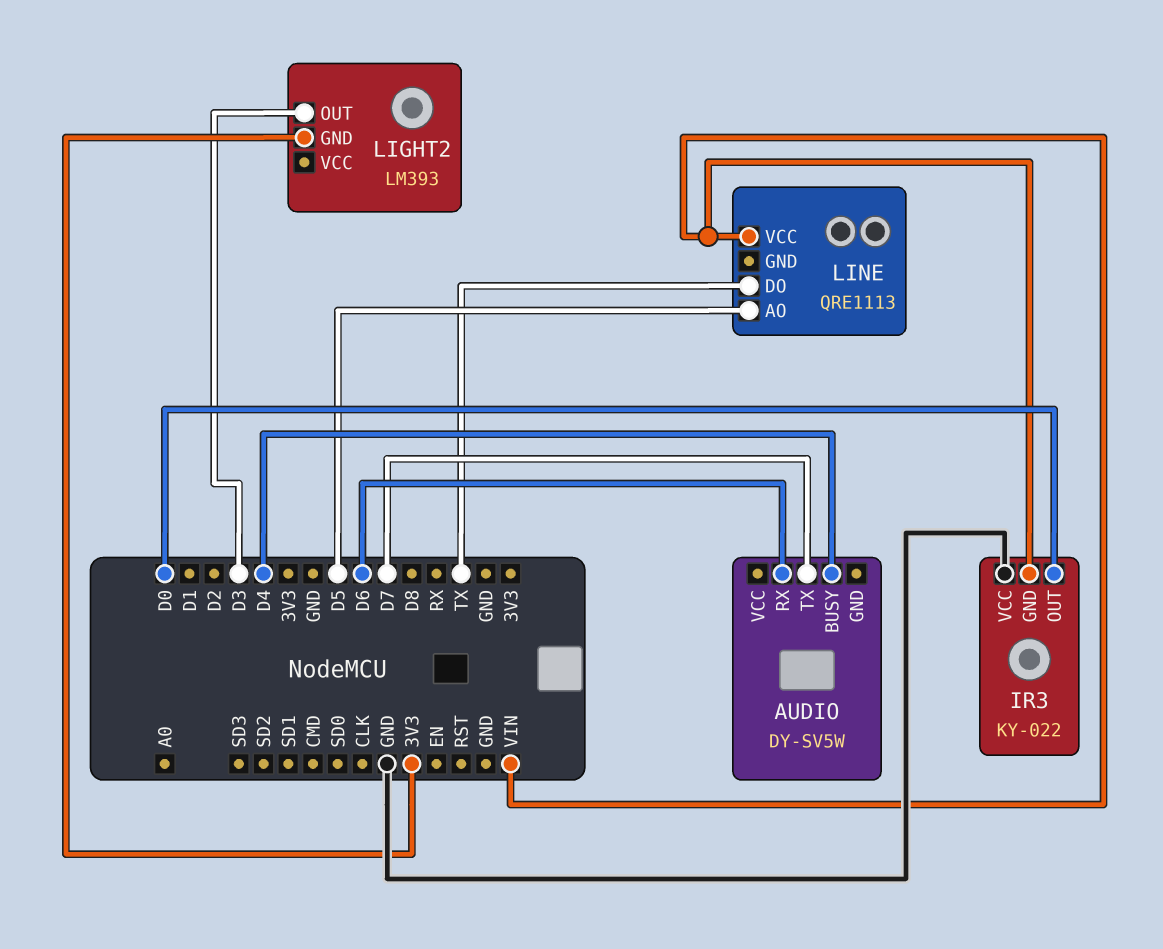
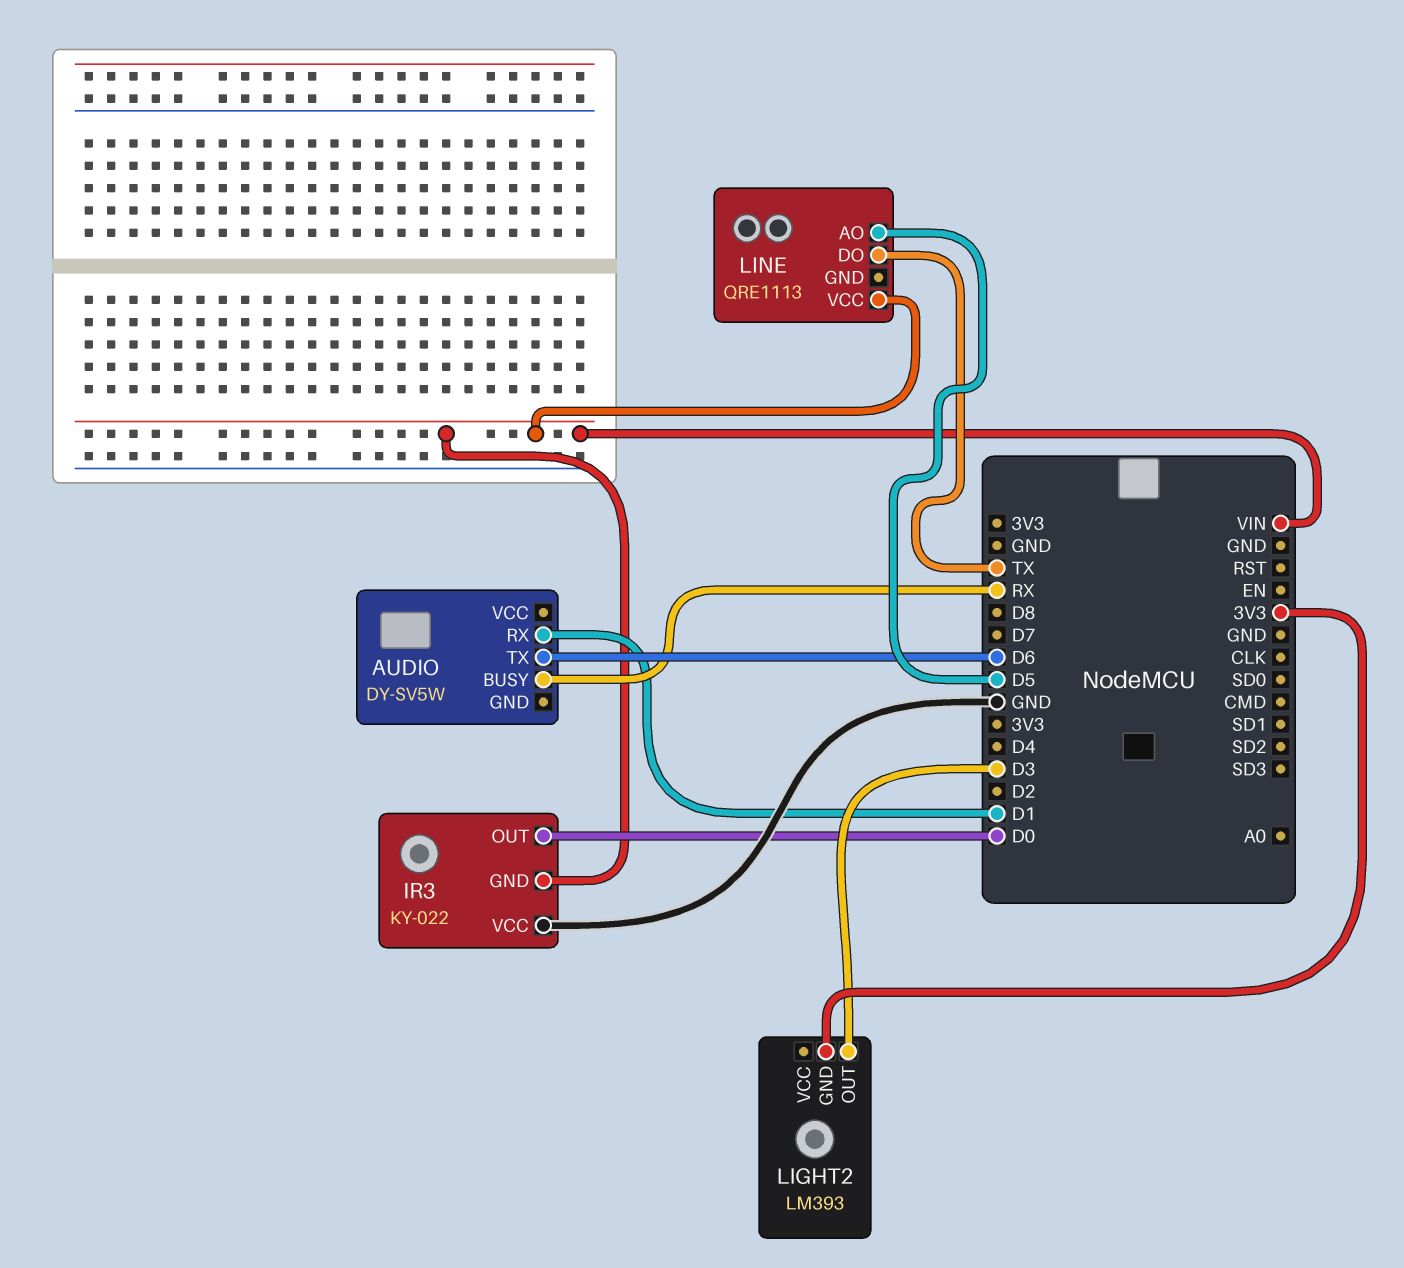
AUDIO pin BUSY: D4 -> RX
AUDIO pin RX: D6 -> D1
AUDIO pin TX: D7 -> D6

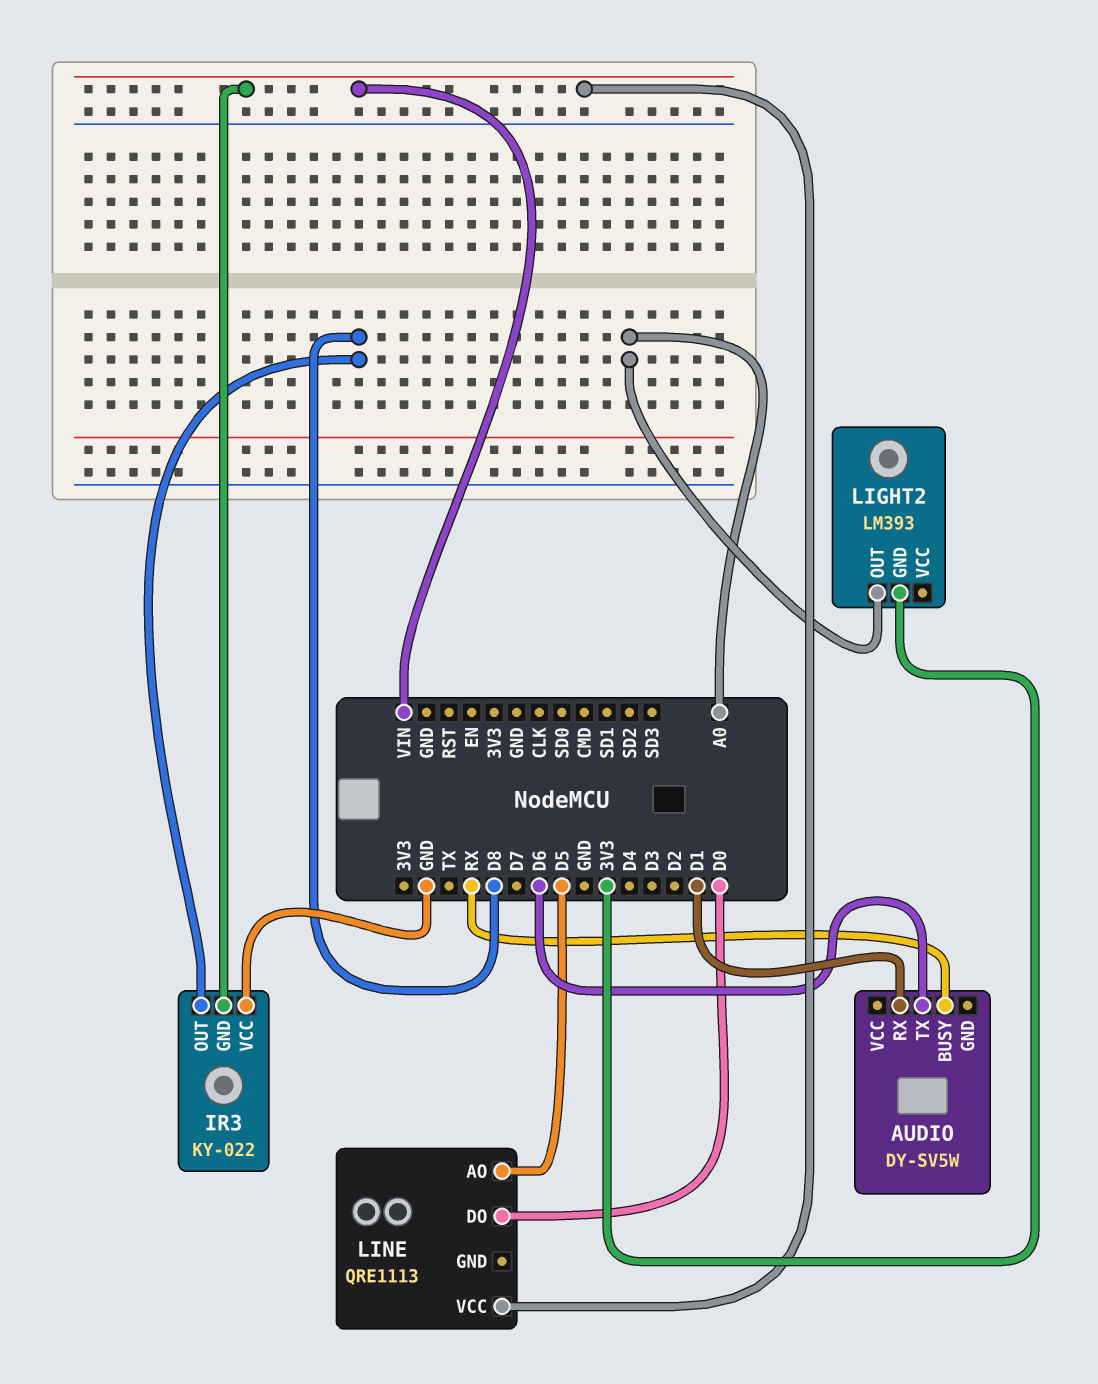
IR3 pin OUT: D0 -> D8
LIGHT2 pin OUT: D3 -> A0
LINE pin DO: TX -> D0

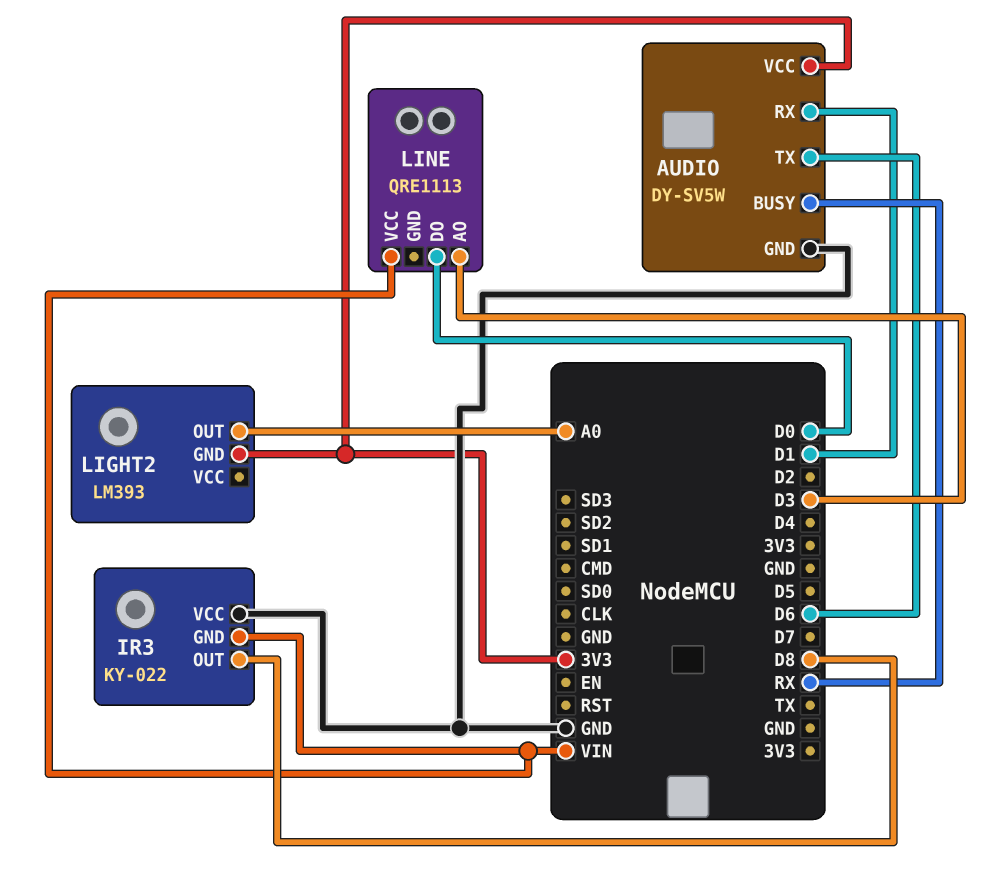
AUDIO pin GND: none -> GND
AUDIO pin VCC: none -> 3V3
LINE pin AO: D5 -> D3

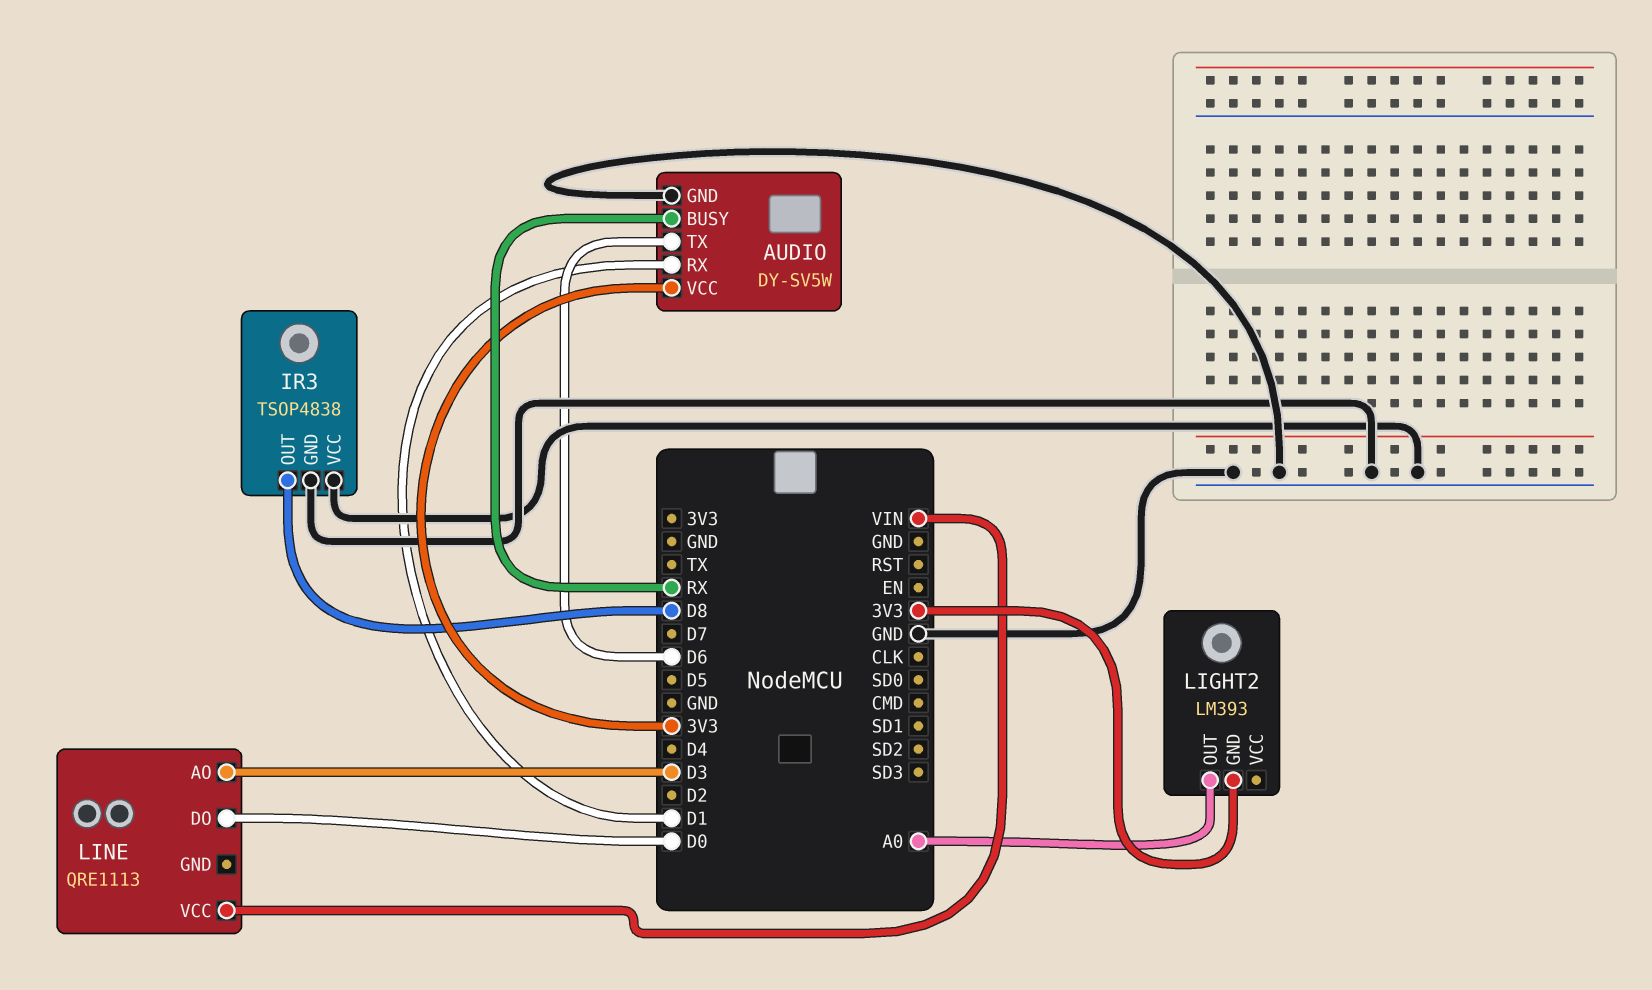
IR3: KY-022 -> TSOP4838
IR3 pin GND: VIN -> GND

